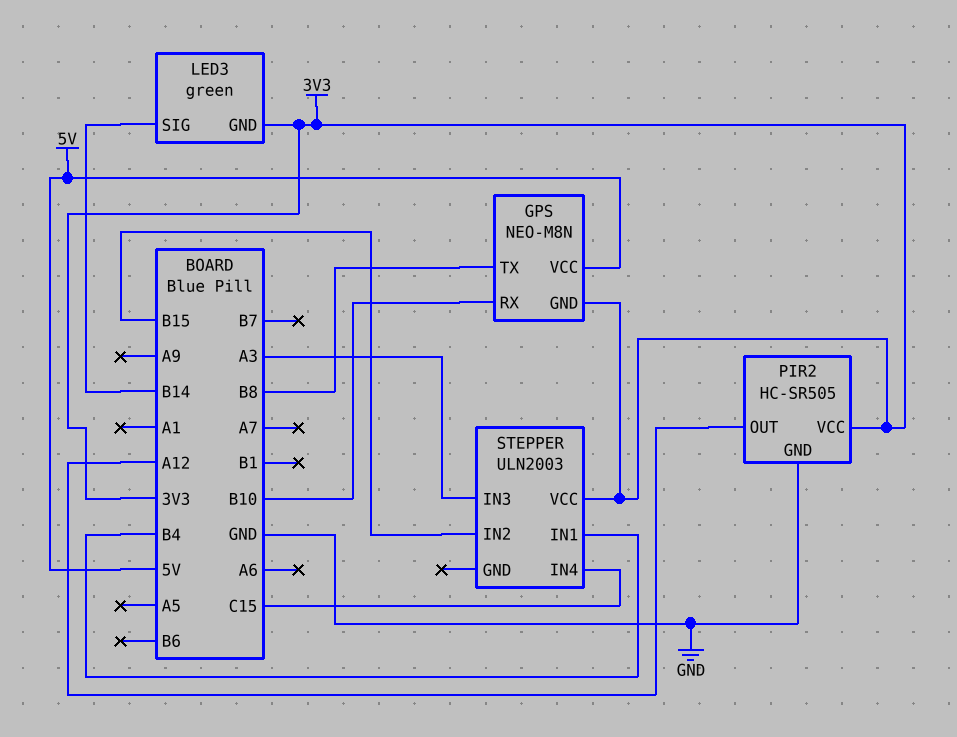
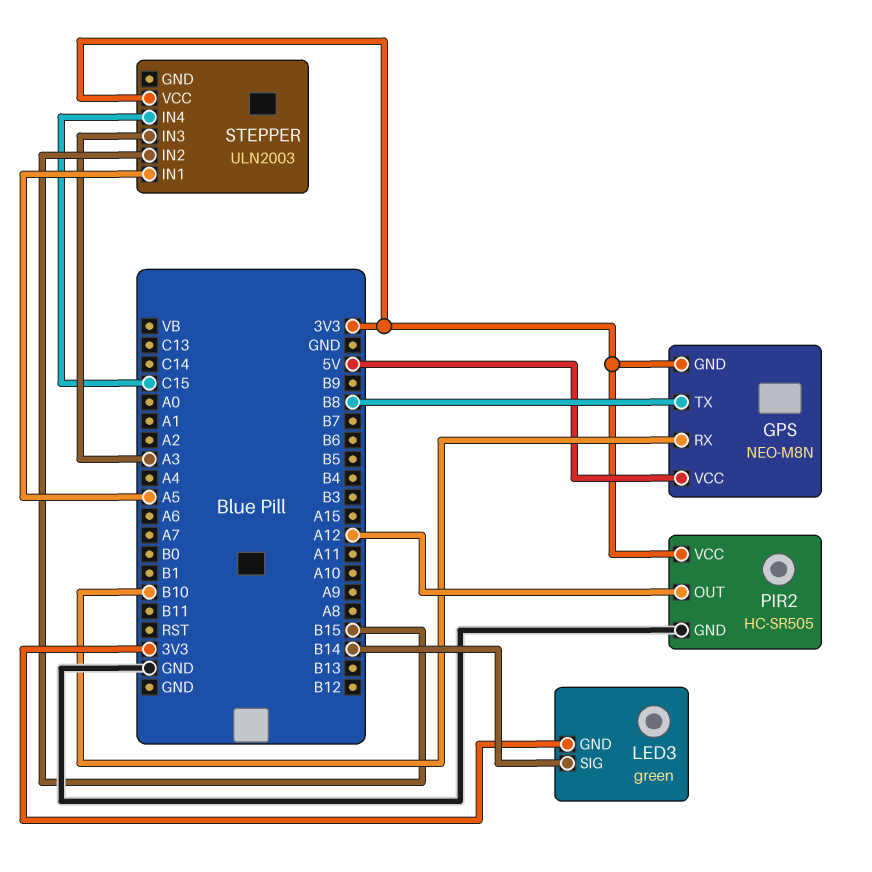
STEPPER pin IN1: B4 -> A5

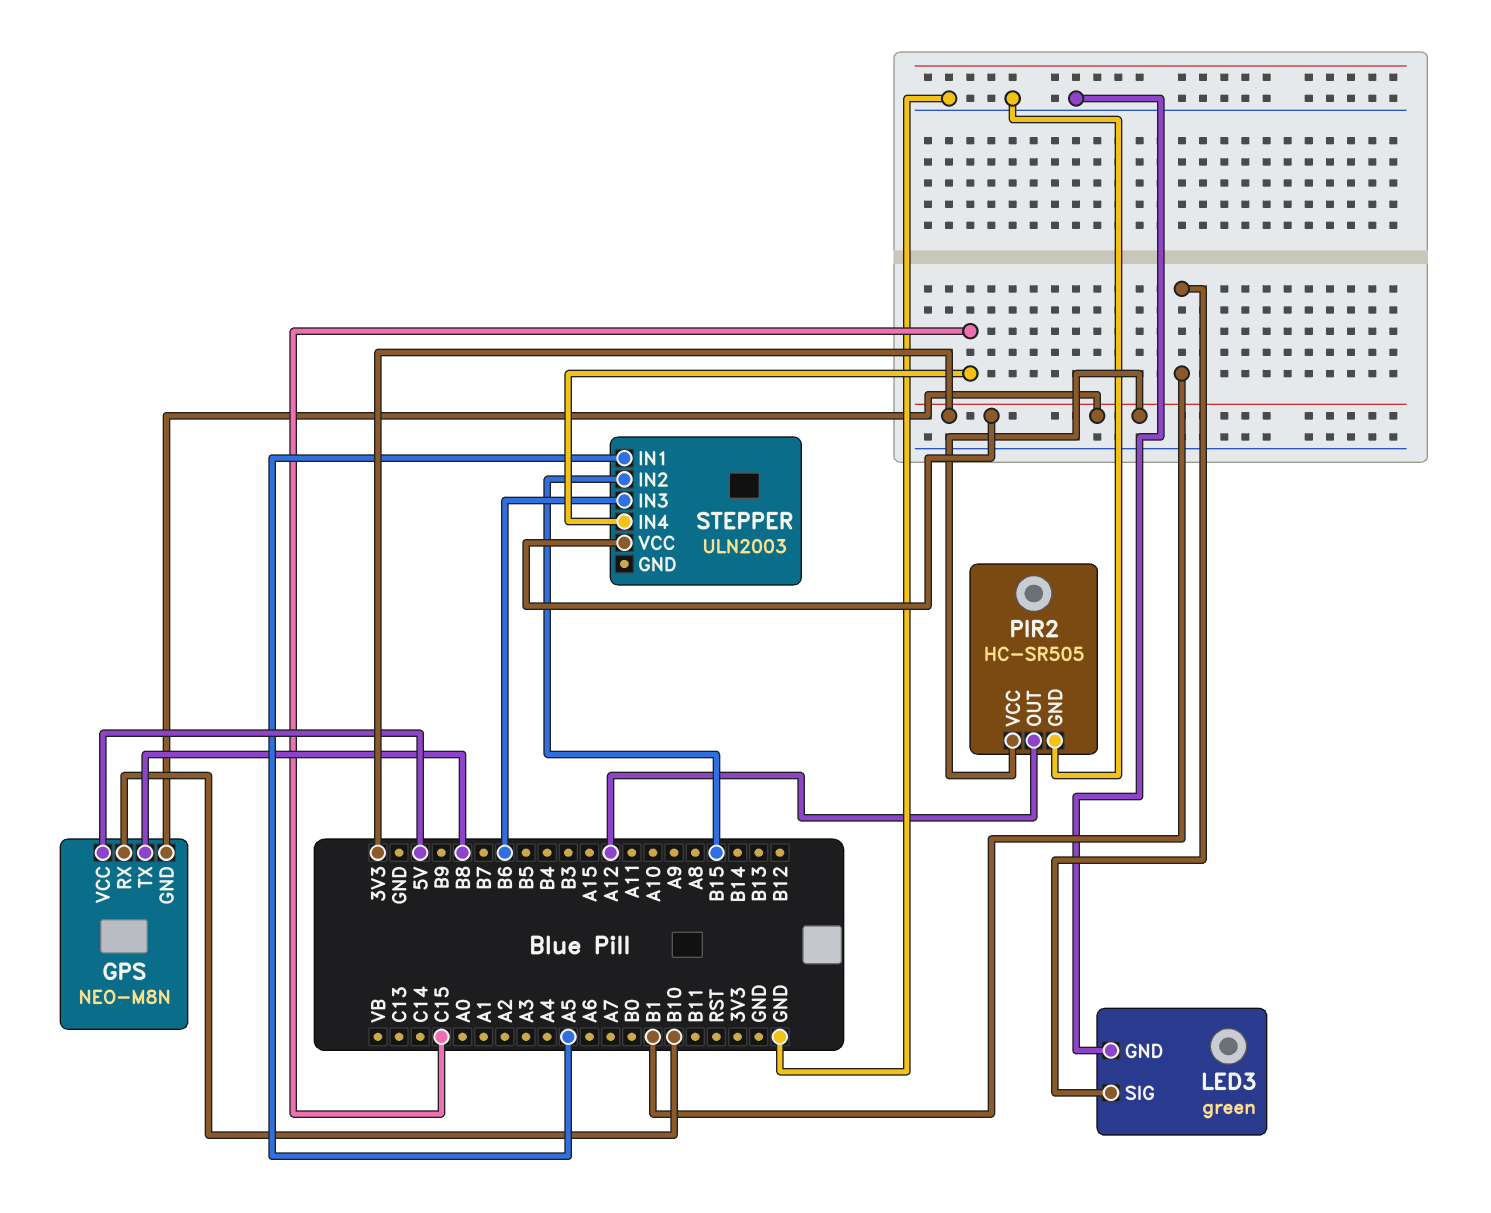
LED3 pin GND: 3V3 -> GND
LED3 pin SIG: B14 -> B1
STEPPER pin IN3: A3 -> B6

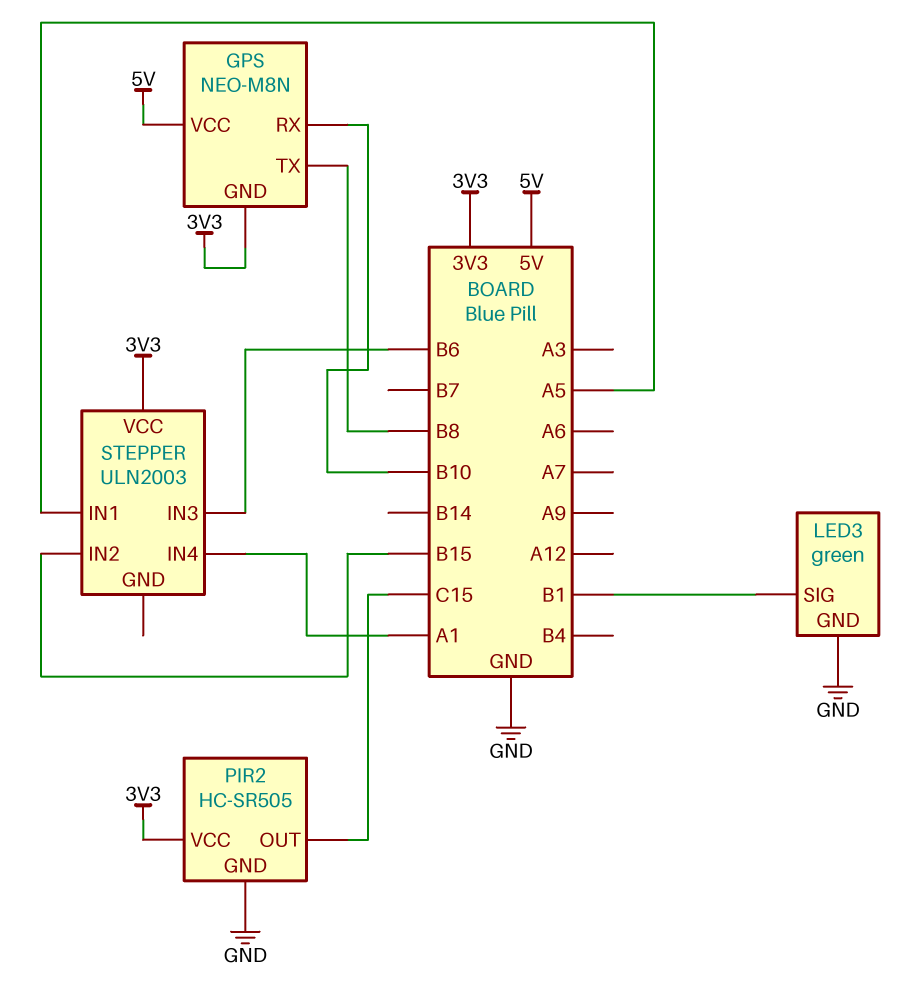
PIR2 pin OUT: A12 -> C15
STEPPER pin IN4: C15 -> A1

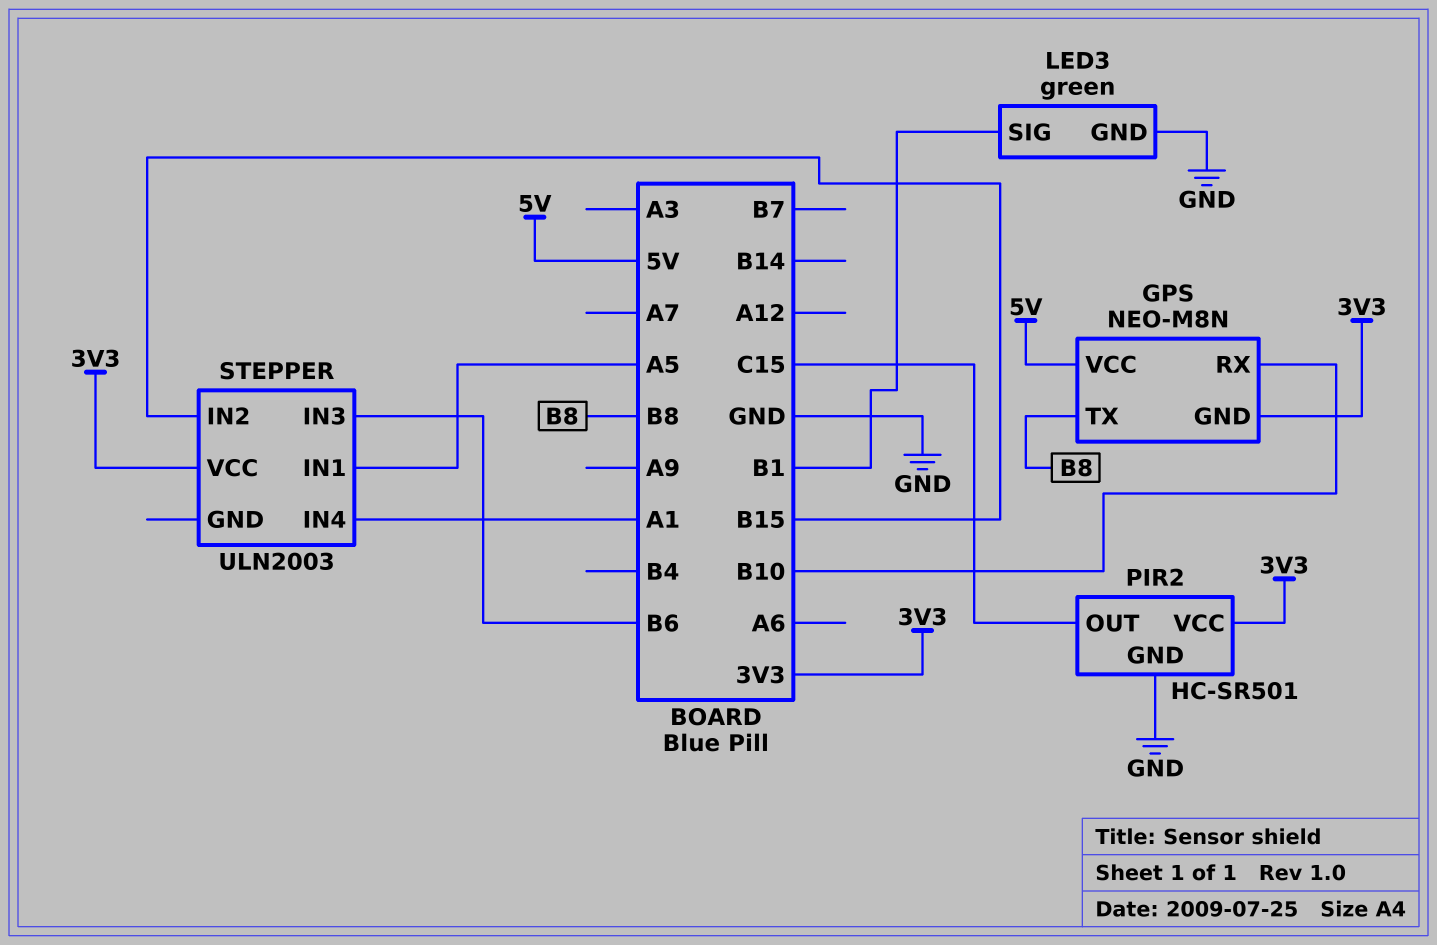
PIR2: HC-SR505 -> HC-SR501

